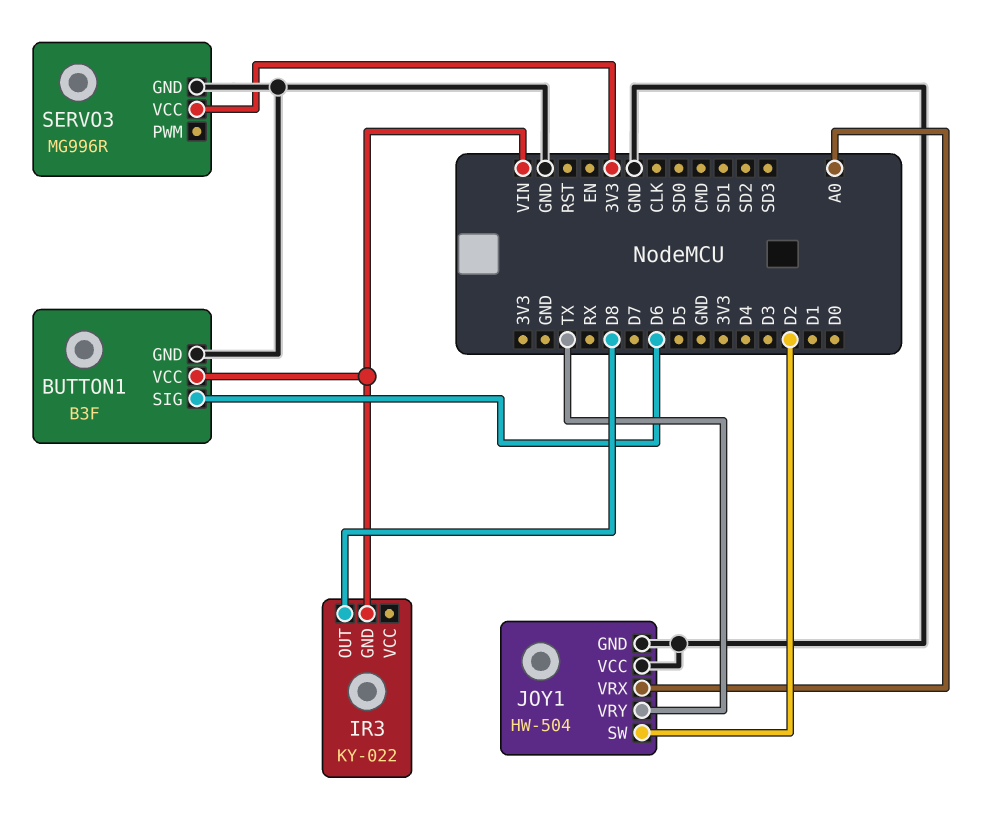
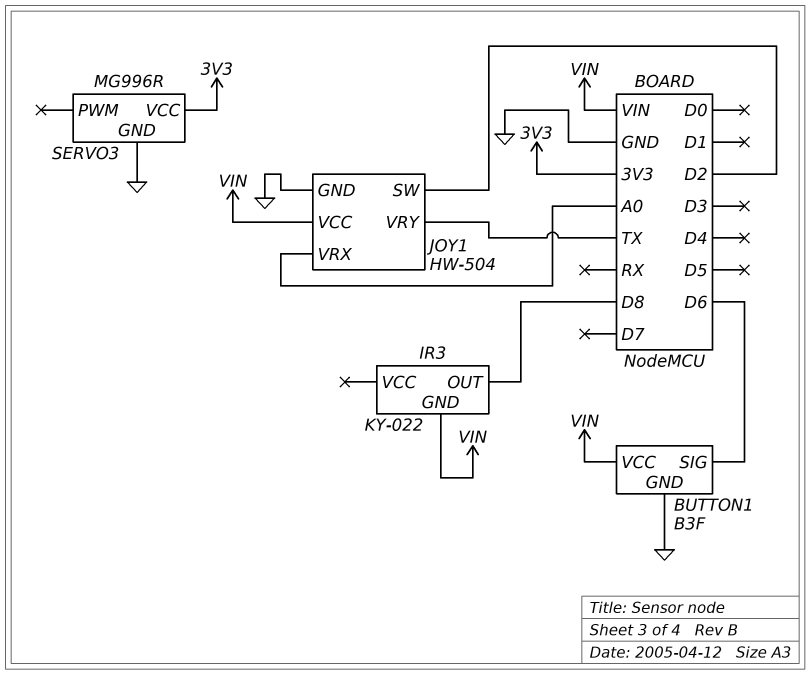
JOY1 pin VCC: GND -> VIN

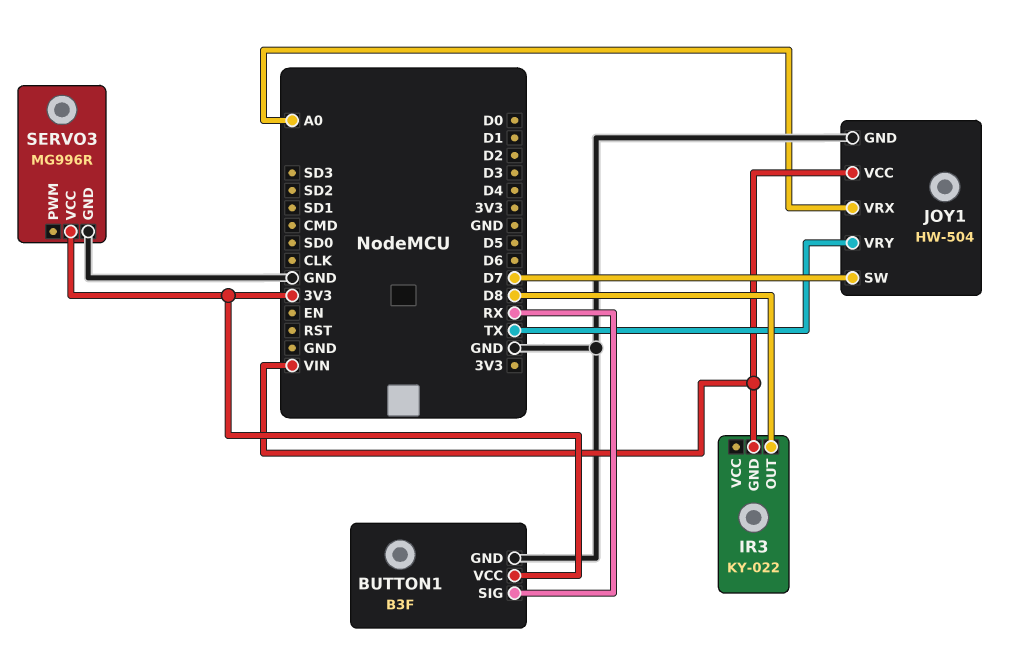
BUTTON1 pin SIG: D6 -> RX
BUTTON1 pin VCC: VIN -> 3V3
JOY1 pin SW: D2 -> D7

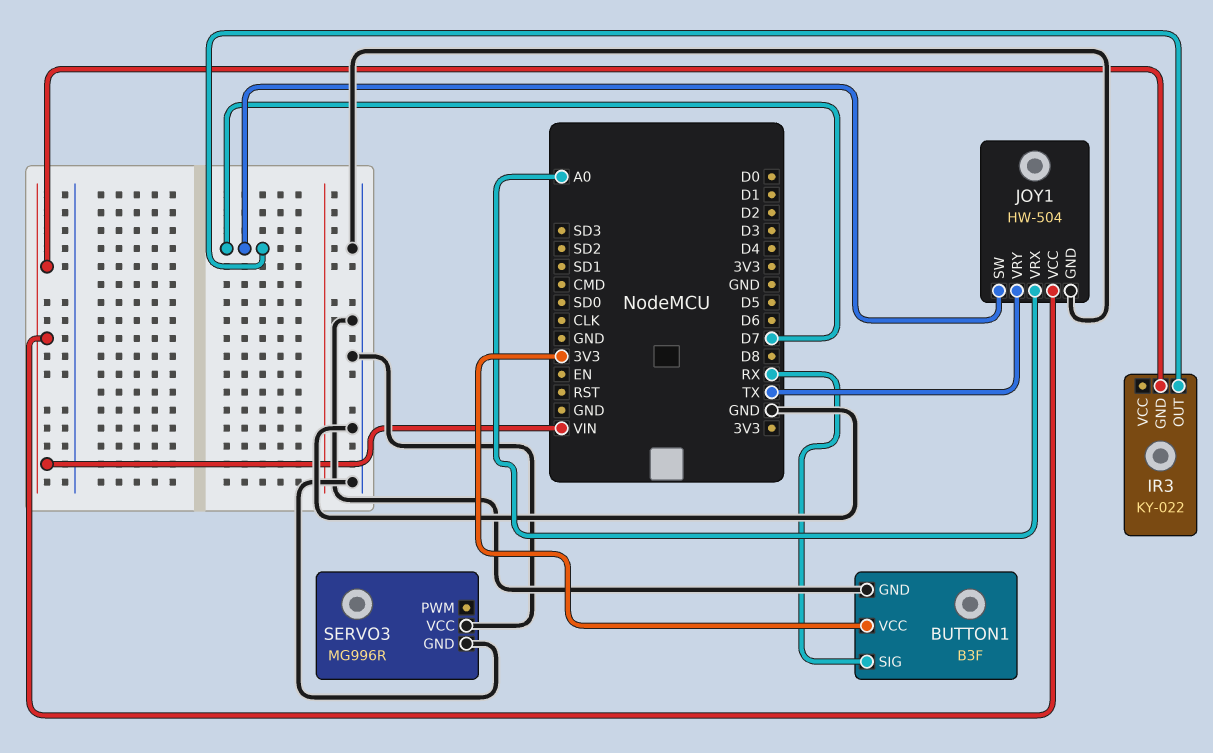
IR3 pin OUT: D8 -> D7
SERVO3 pin VCC: 3V3 -> GND

